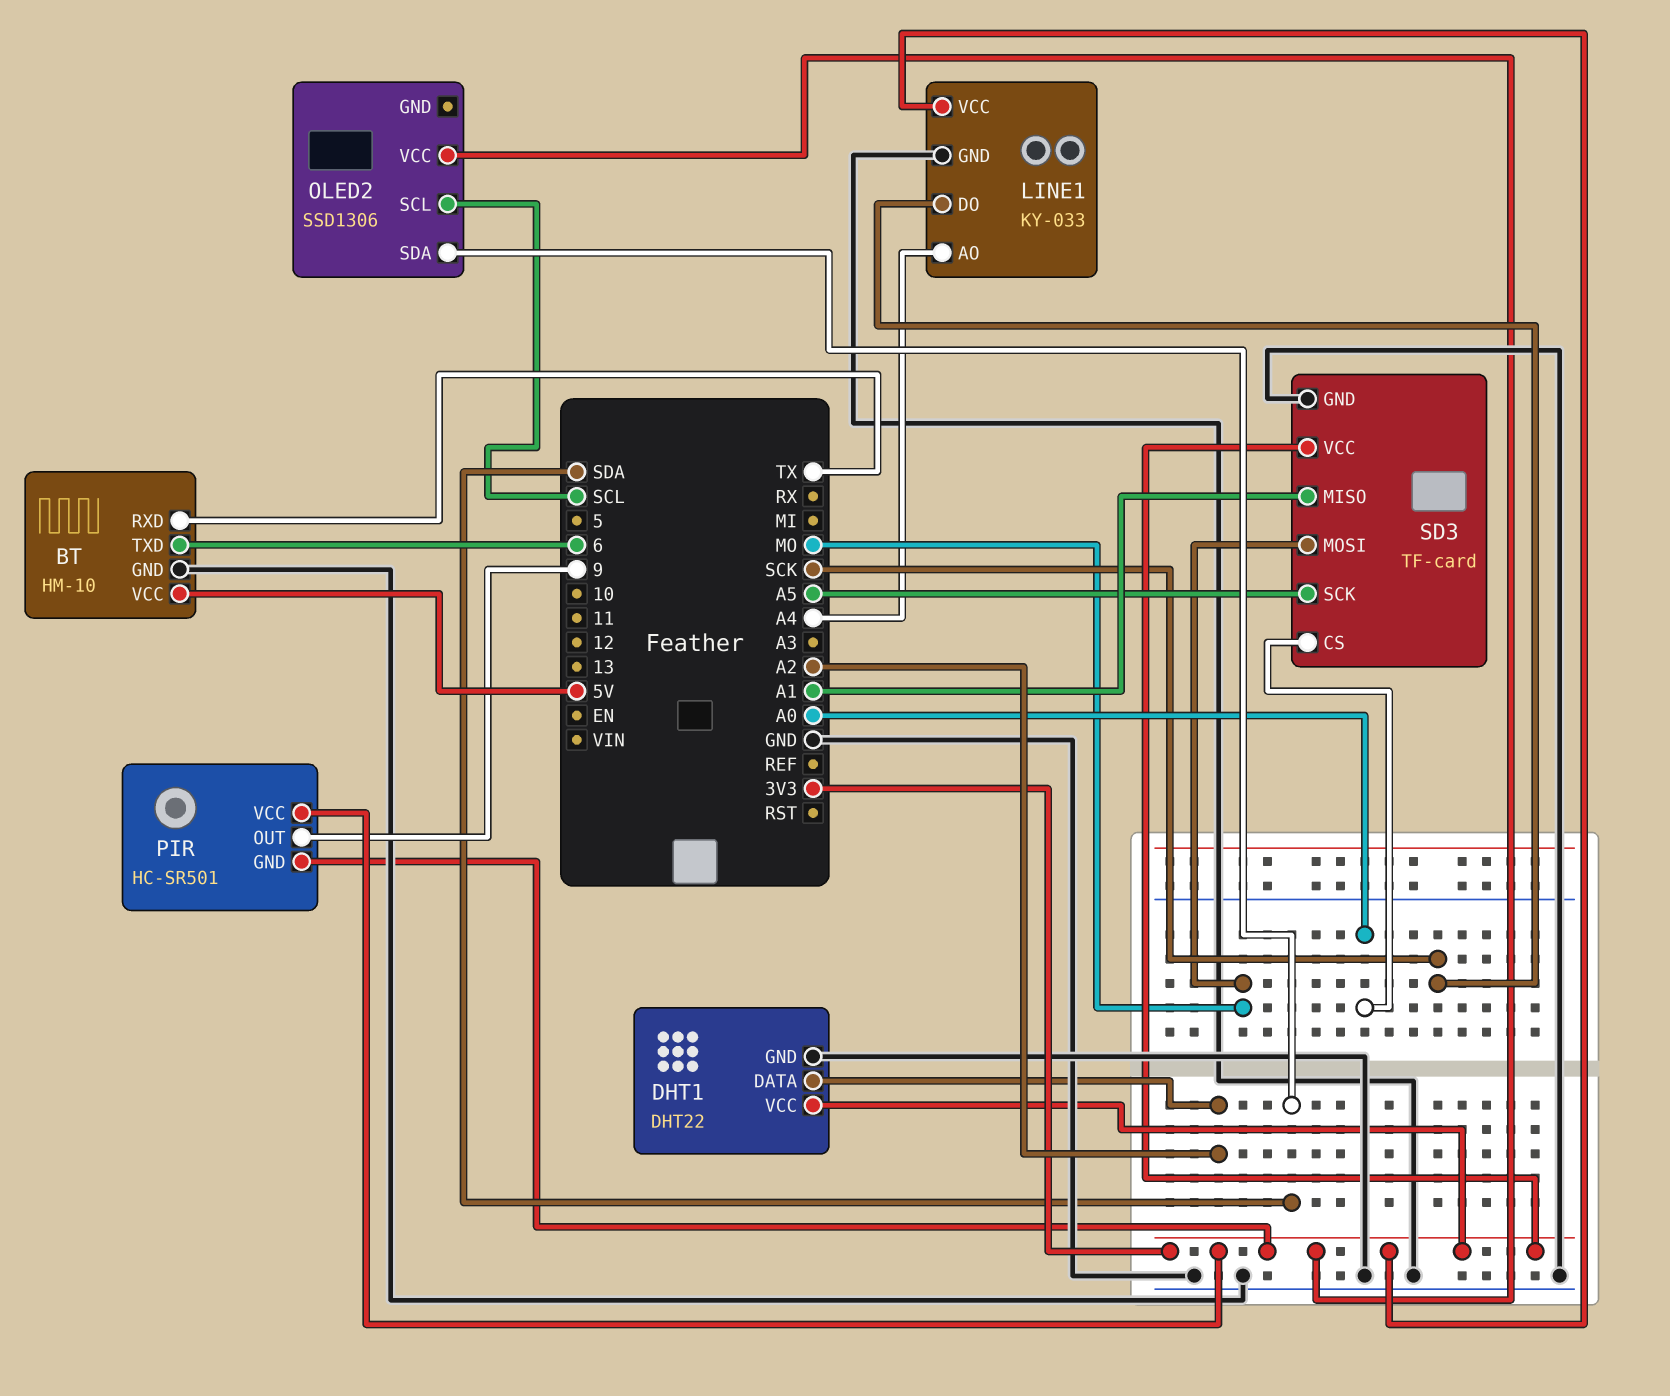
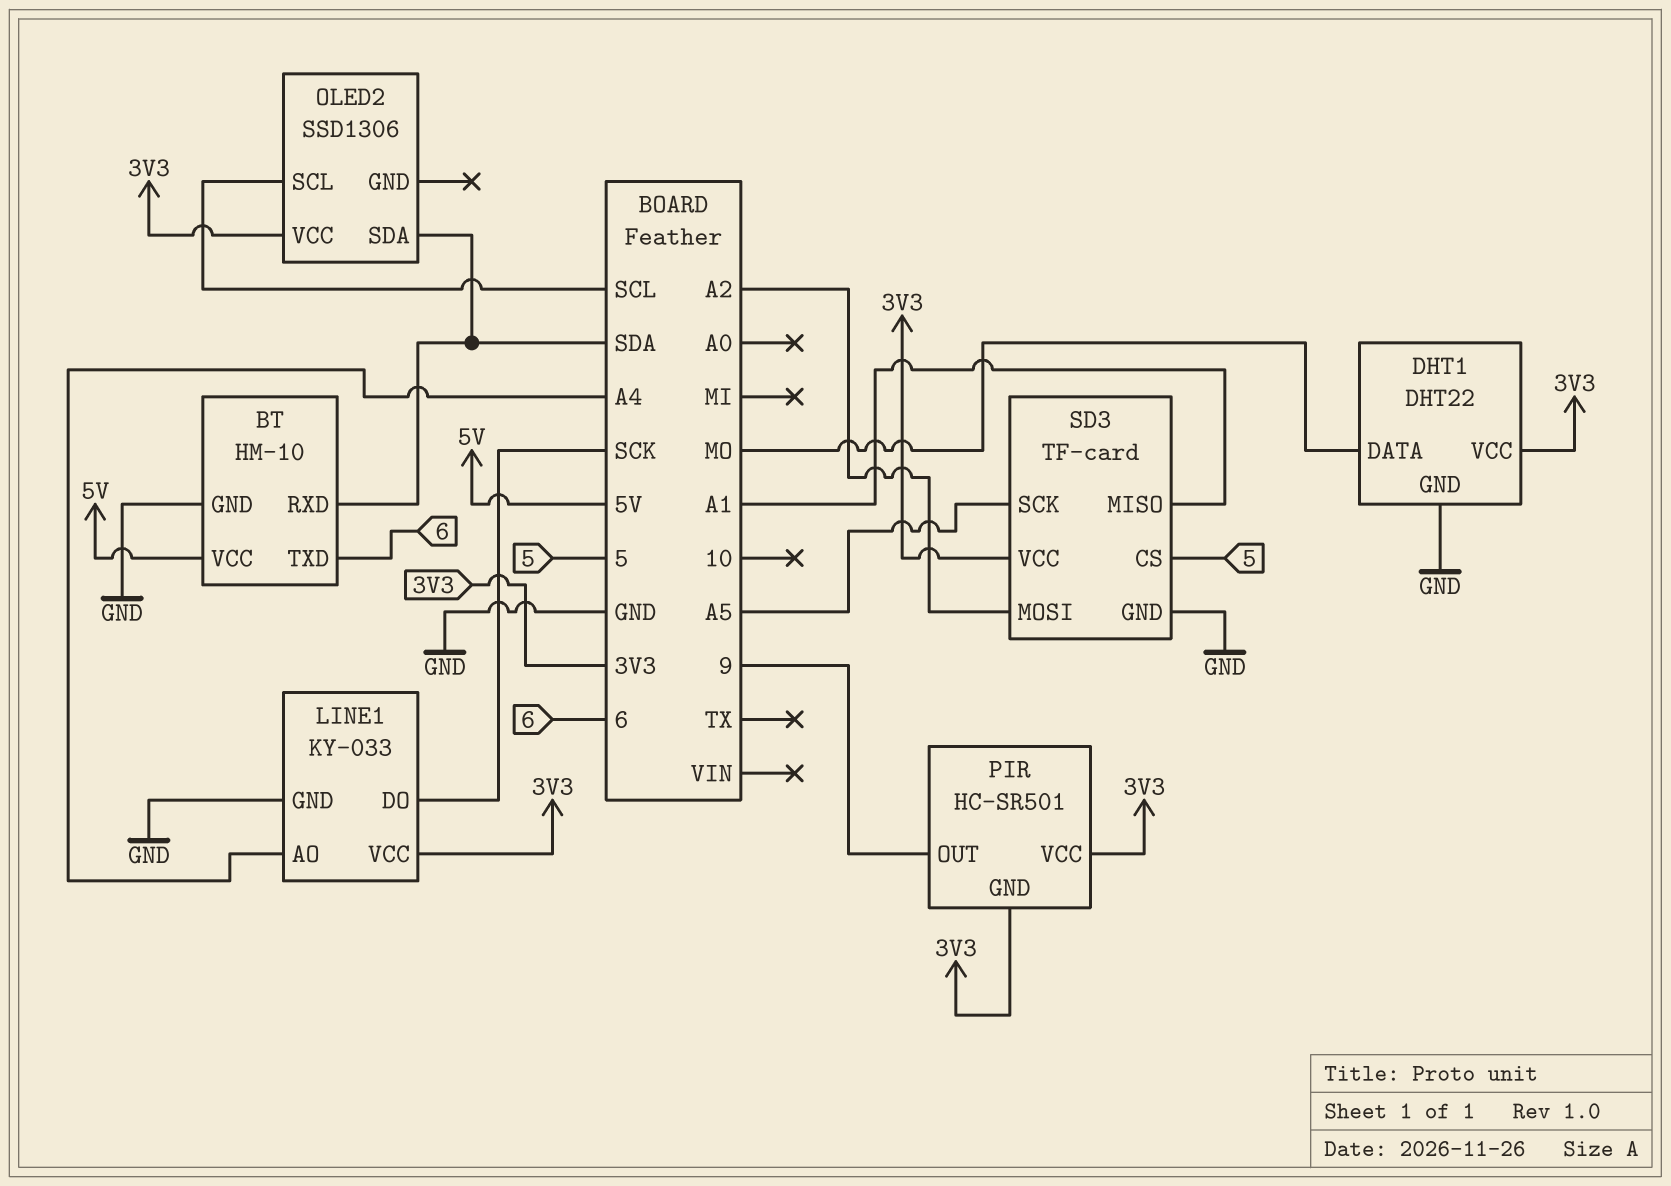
BT pin RXD: TX -> SDA
DHT1 pin DATA: A2 -> MO
SD3 pin CS: A0 -> 5
SD3 pin MOSI: MO -> A2

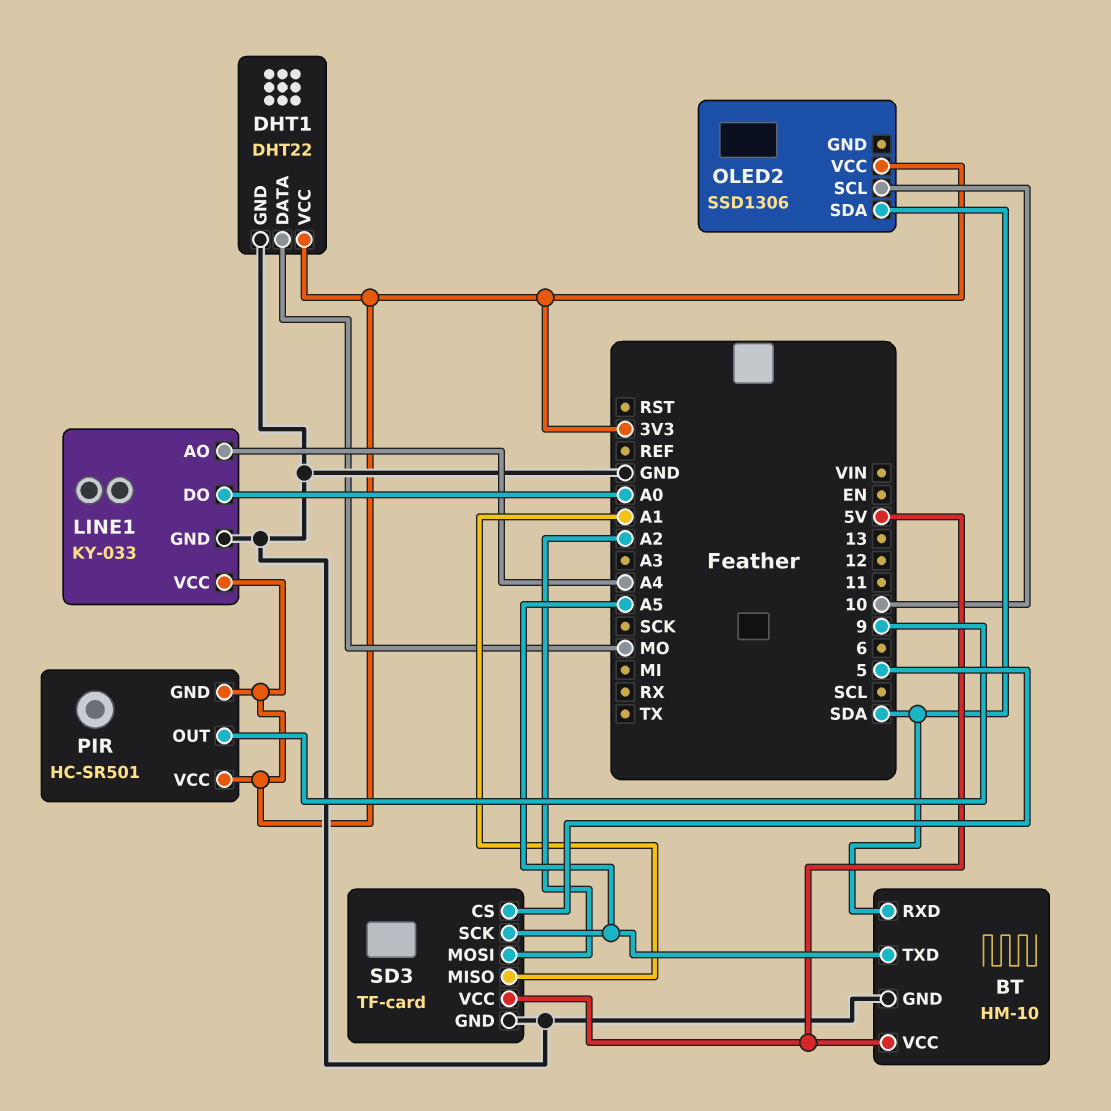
BT pin TXD: 6 -> A5
LINE1 pin DO: SCK -> A0
OLED2 pin SCL: SCL -> 10
SD3 pin VCC: 3V3 -> 5V

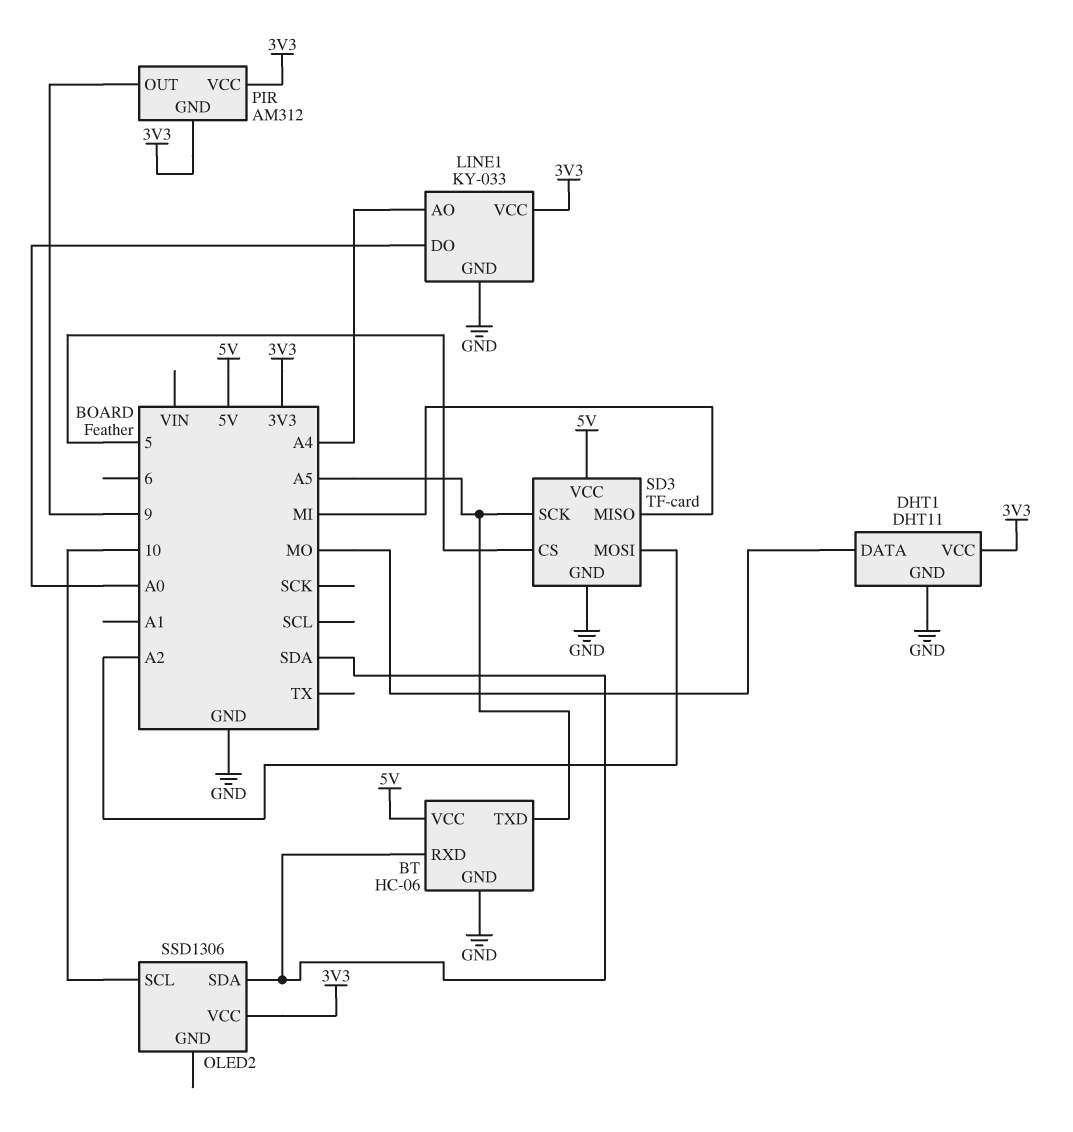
BT: HM-10 -> HC-06
DHT1: DHT22 -> DHT11
PIR: HC-SR501 -> AM312
SD3 pin MISO: A1 -> MI

